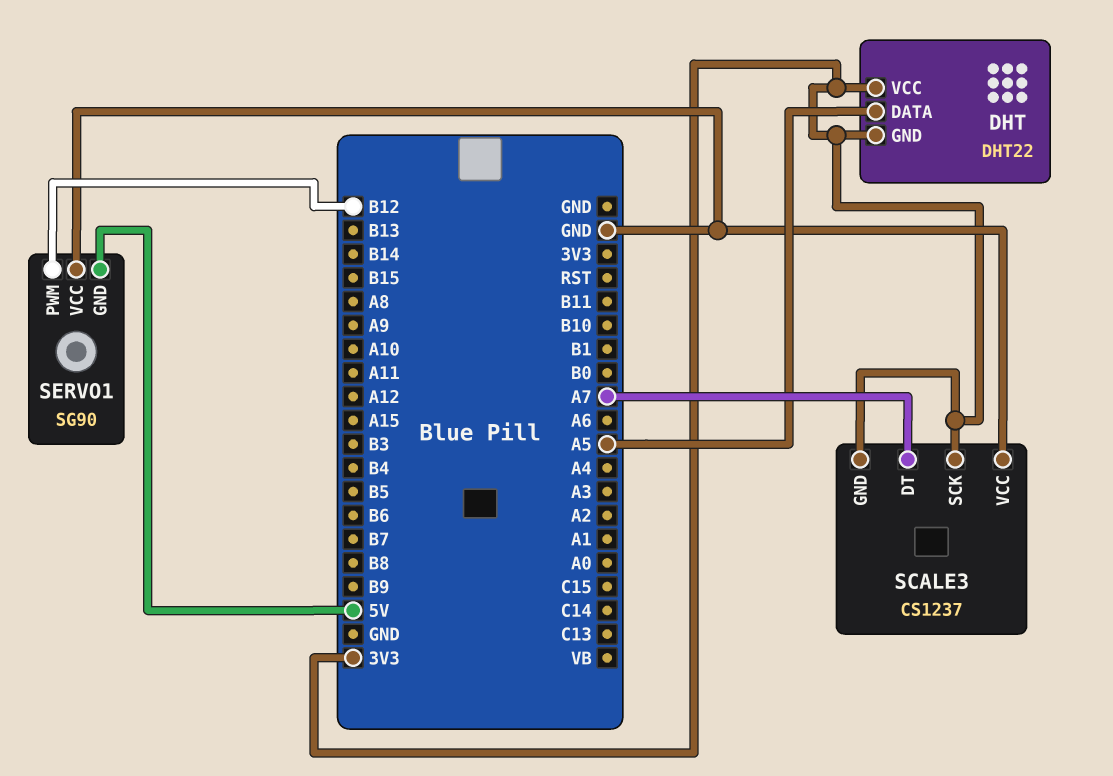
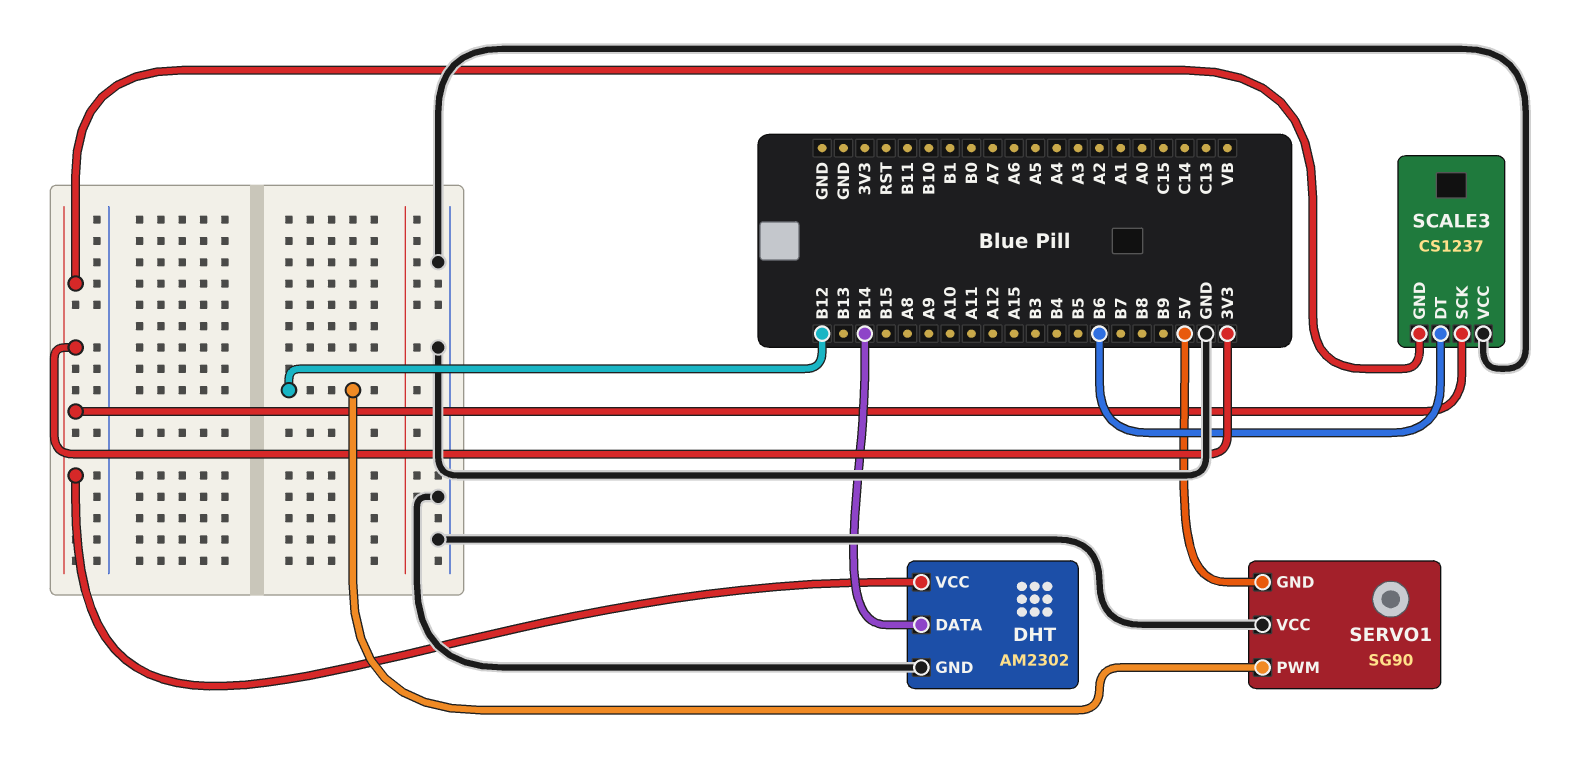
DHT: DHT22 -> AM2302
DHT pin DATA: A5 -> B14
DHT pin GND: 3V3 -> GND
SCALE3 pin DT: A7 -> B6

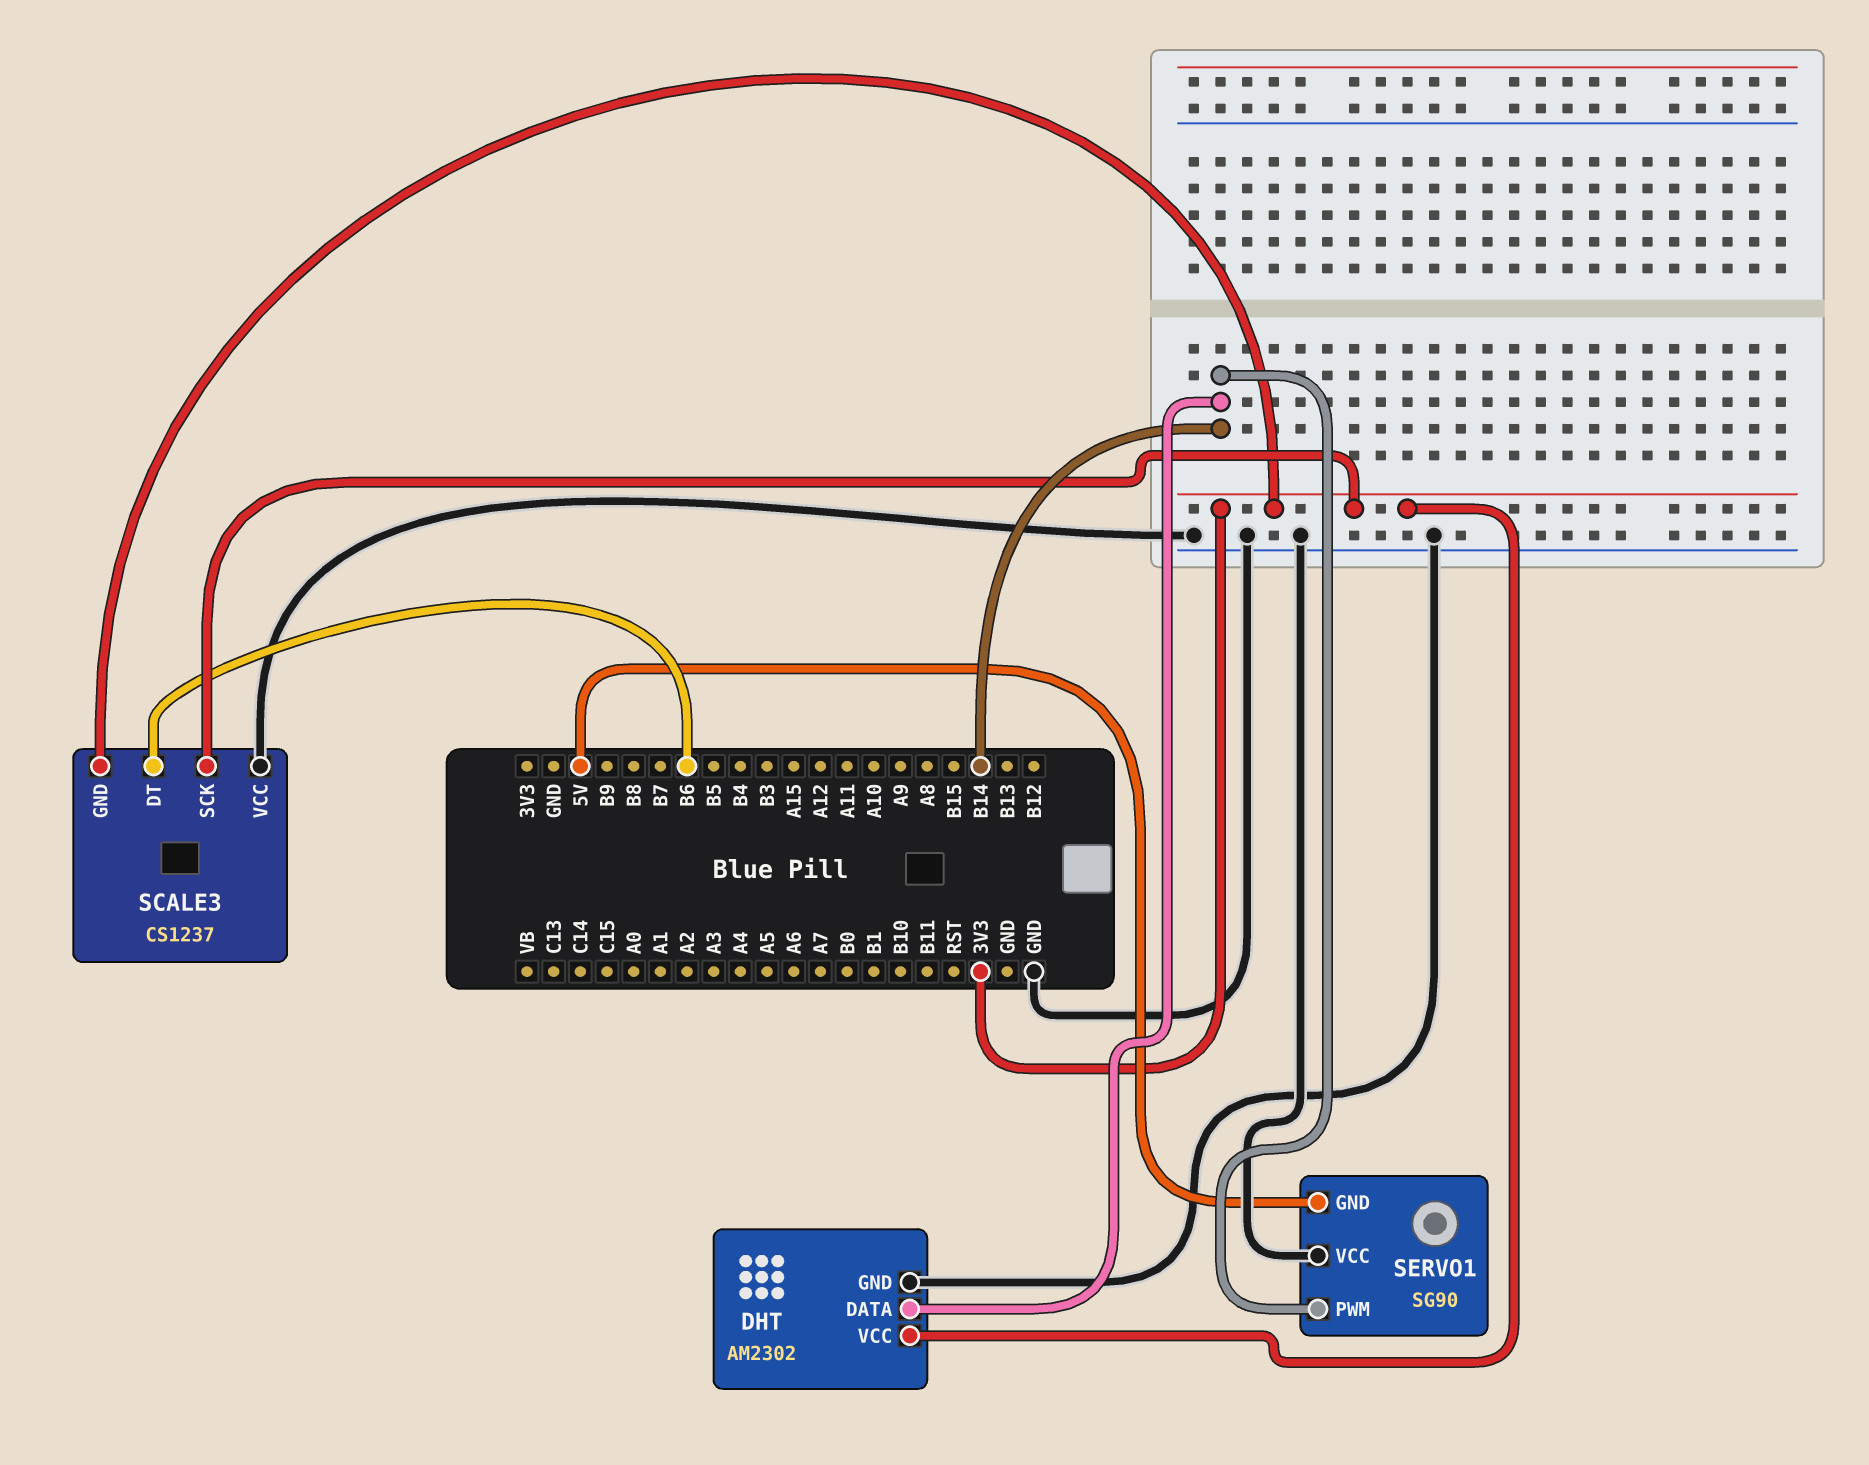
SERVO1 pin PWM: B12 -> B14

